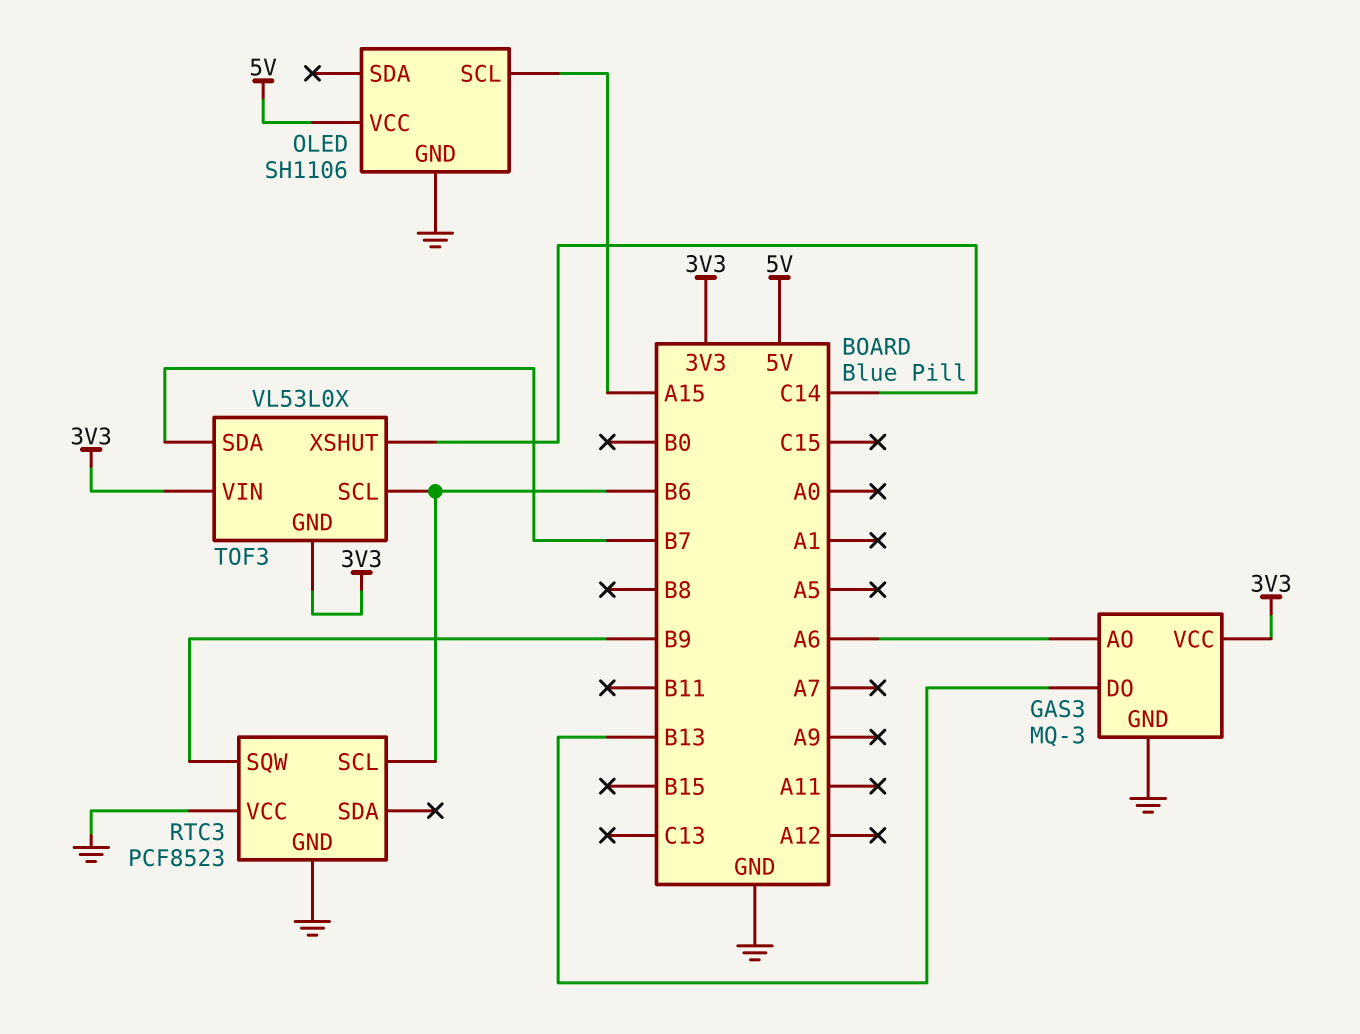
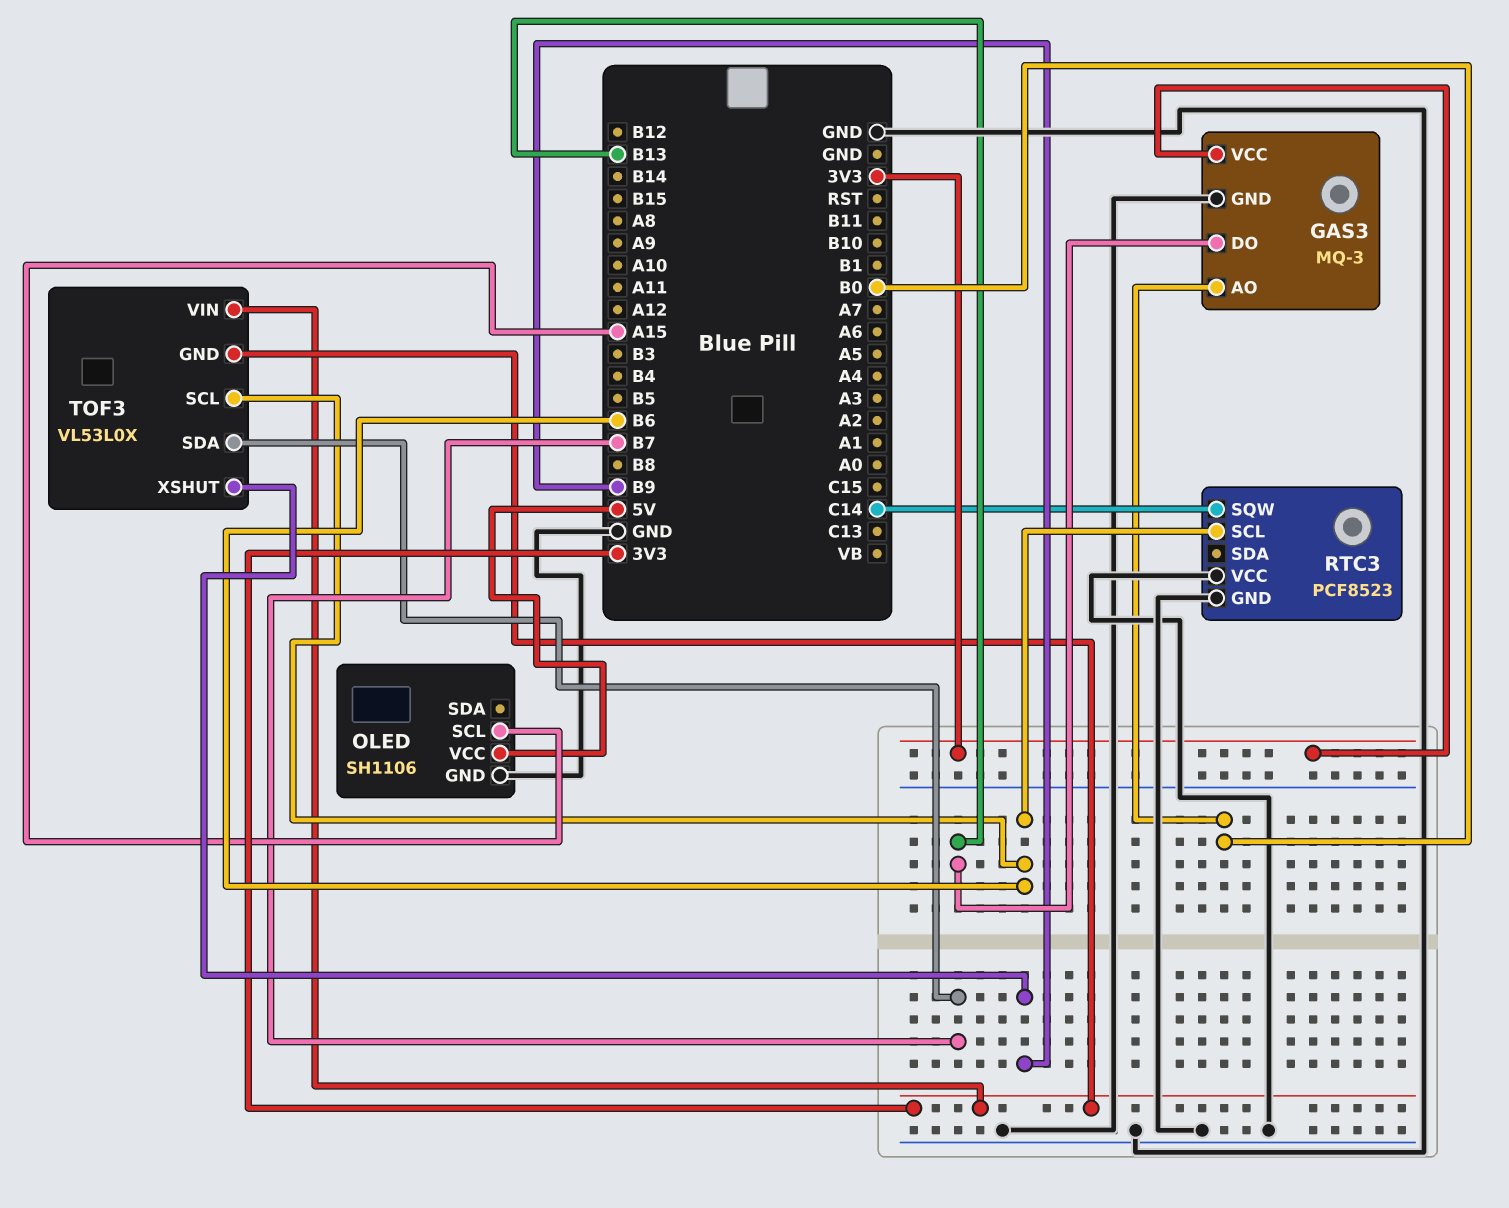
GAS3 pin AO: A6 -> B0
RTC3 pin SQW: B9 -> C14
TOF3 pin XSHUT: C14 -> B9

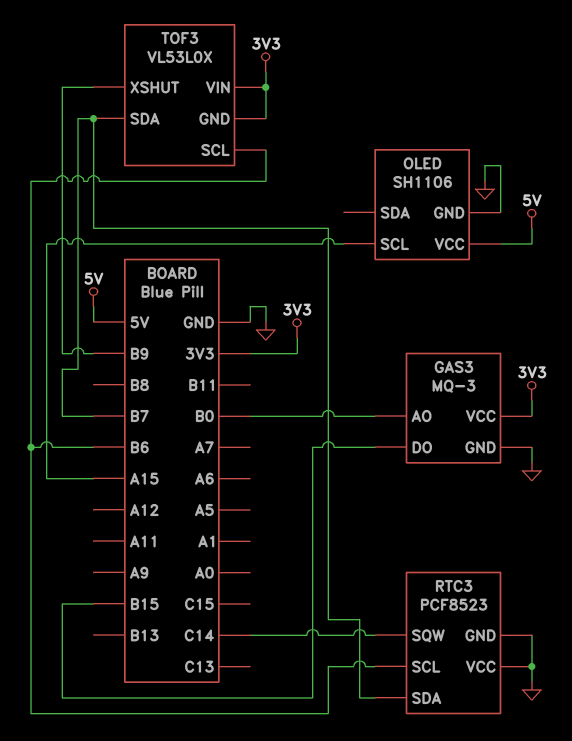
GAS3 pin DO: B13 -> B15
RTC3 pin SDA: none -> B7

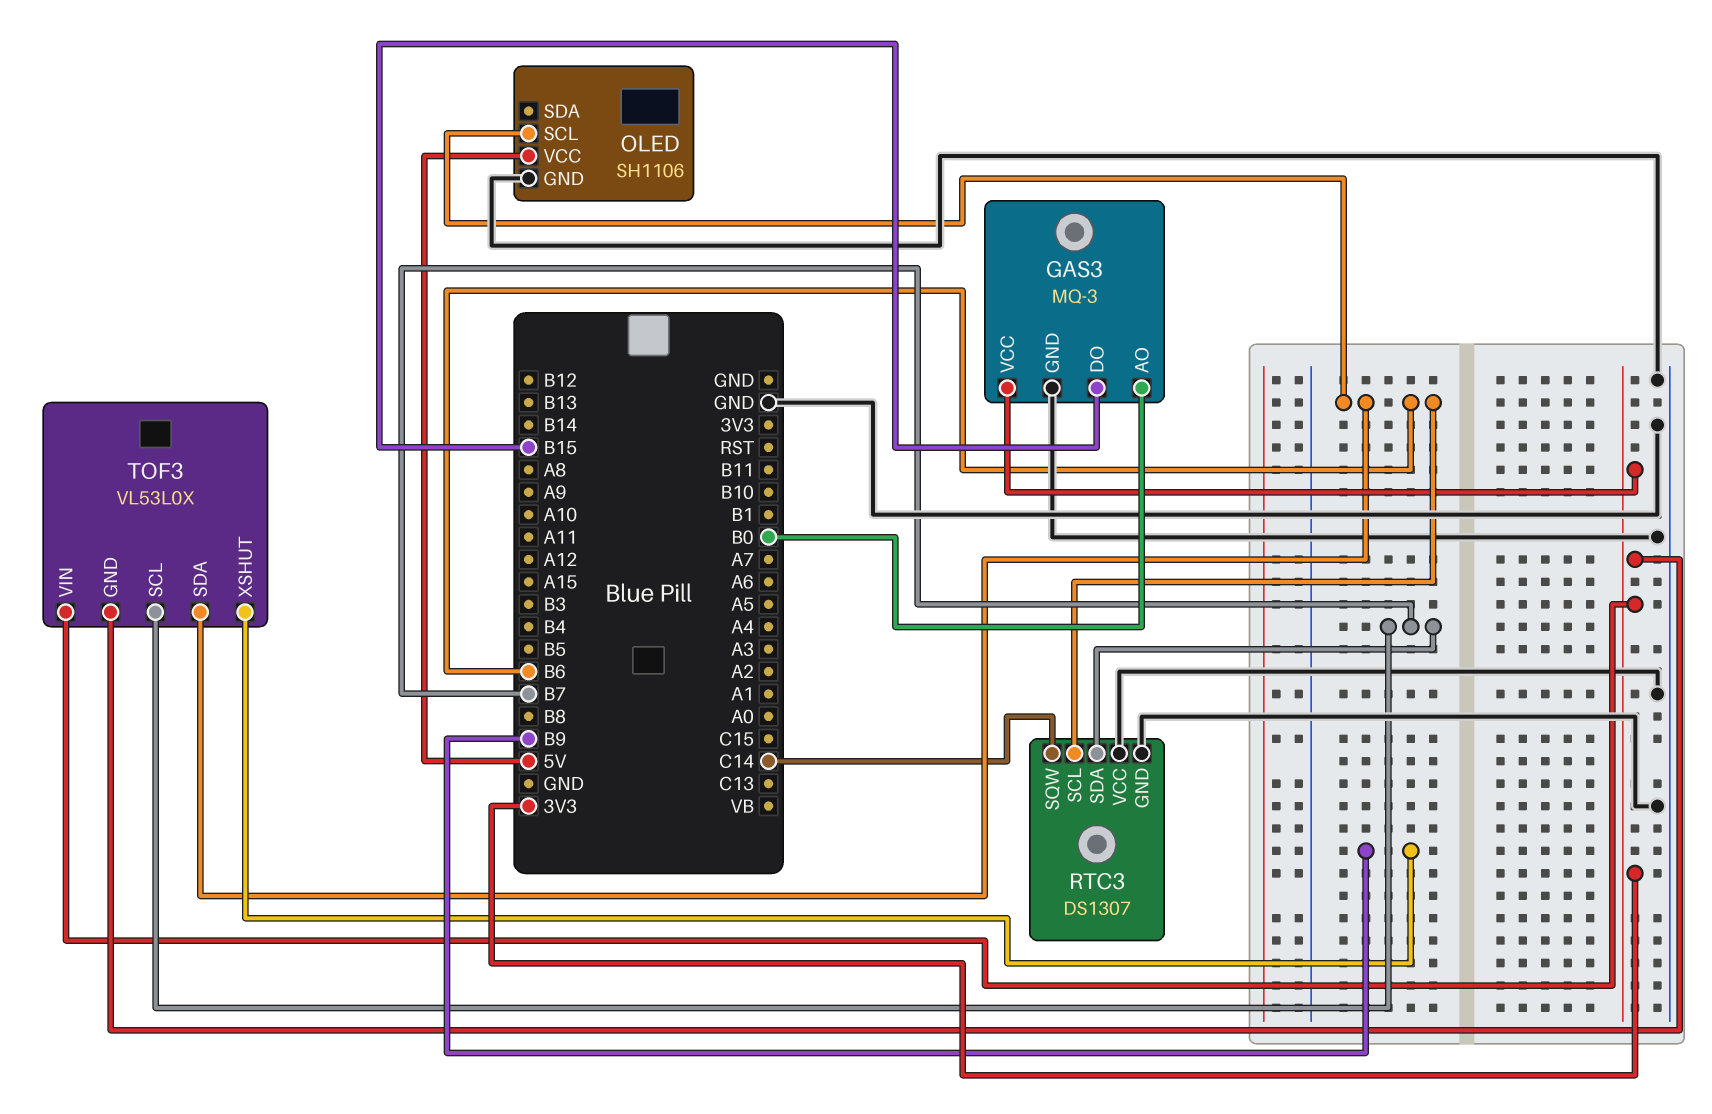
OLED pin SCL: A15 -> B6
RTC3: PCF8523 -> DS1307
TOF3 pin SCL: B6 -> B7
TOF3 pin SDA: B7 -> B6

